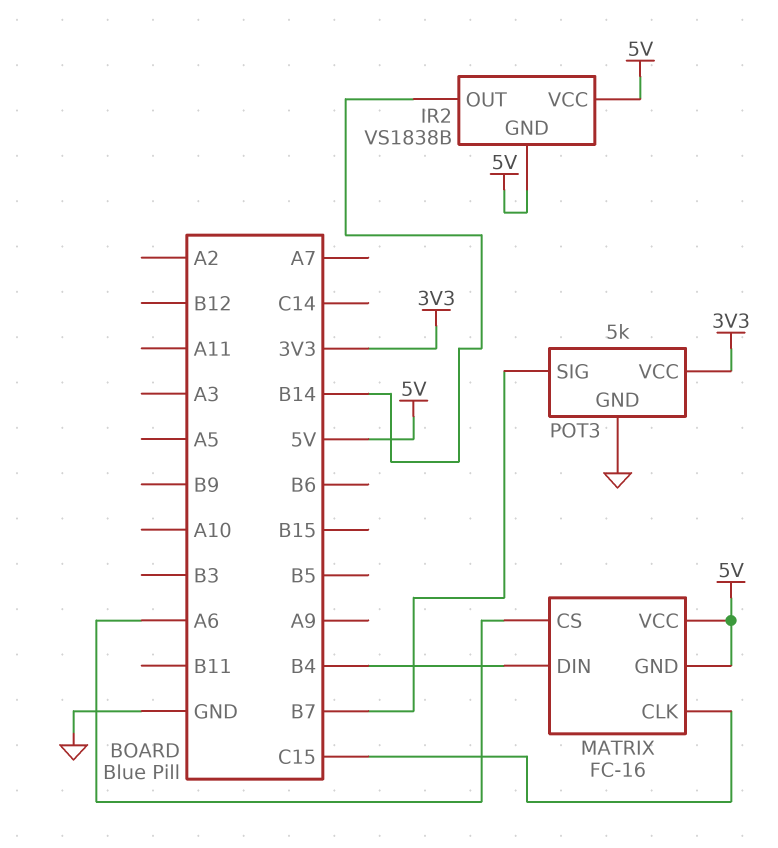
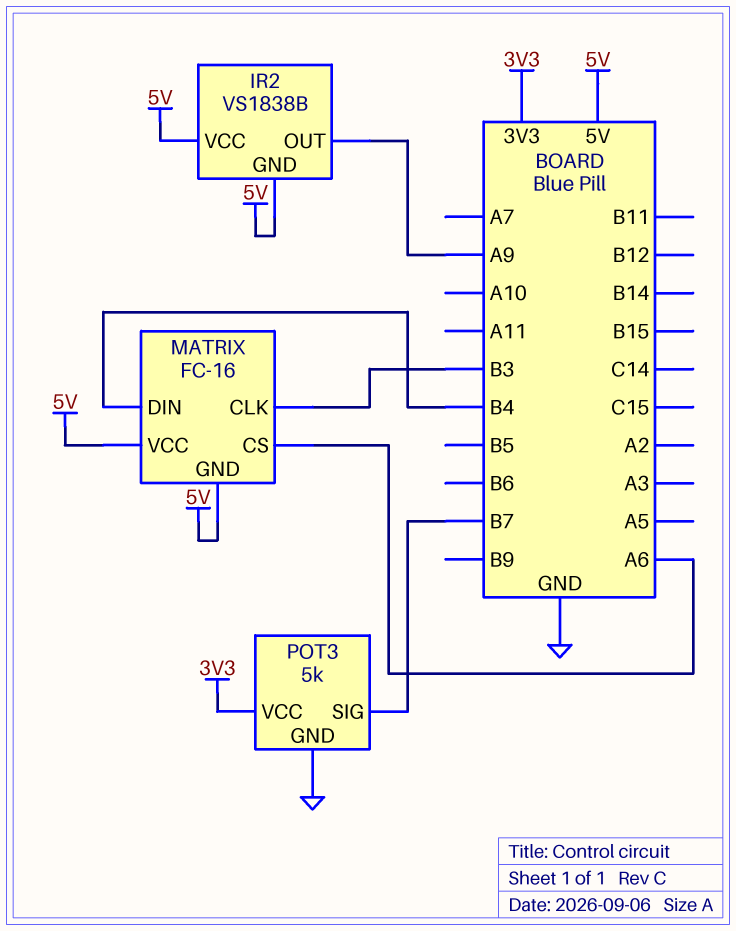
IR2 pin OUT: B14 -> A9
MATRIX pin CLK: C15 -> B3

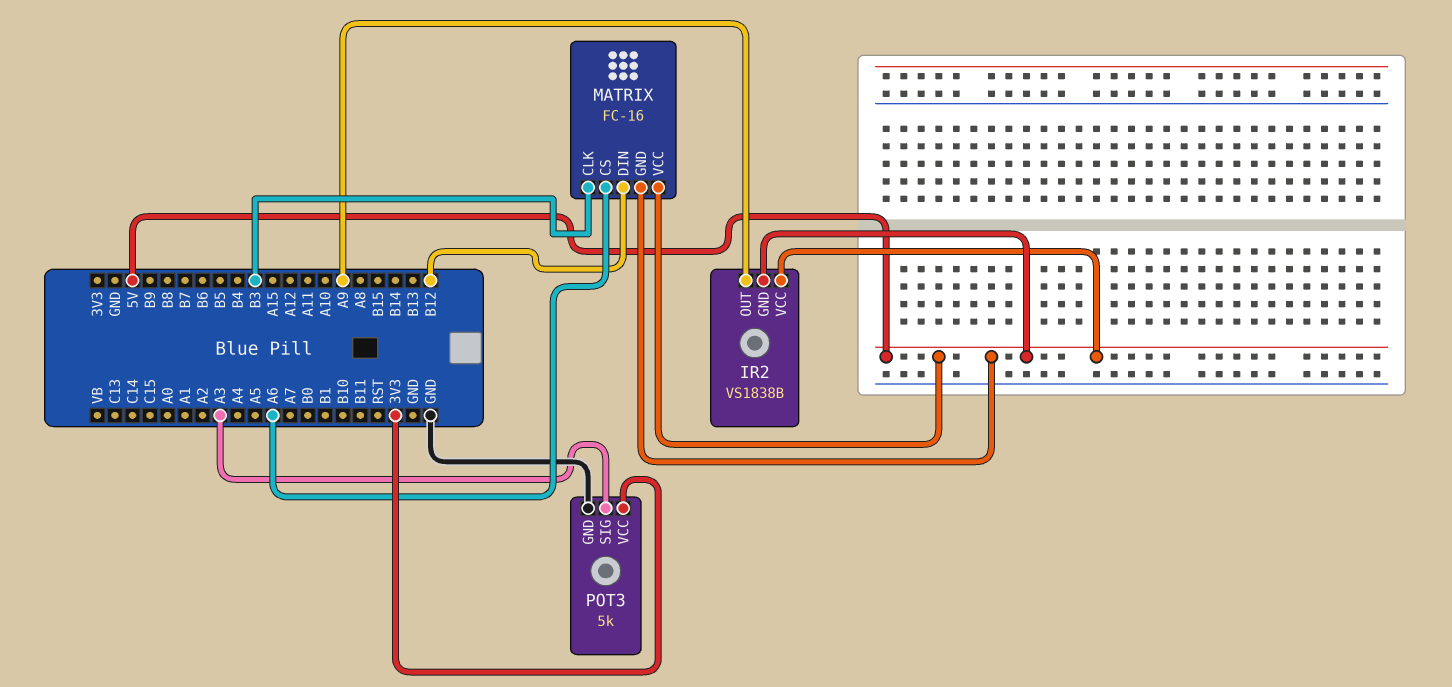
MATRIX pin DIN: B4 -> B12
POT3 pin SIG: B7 -> A3

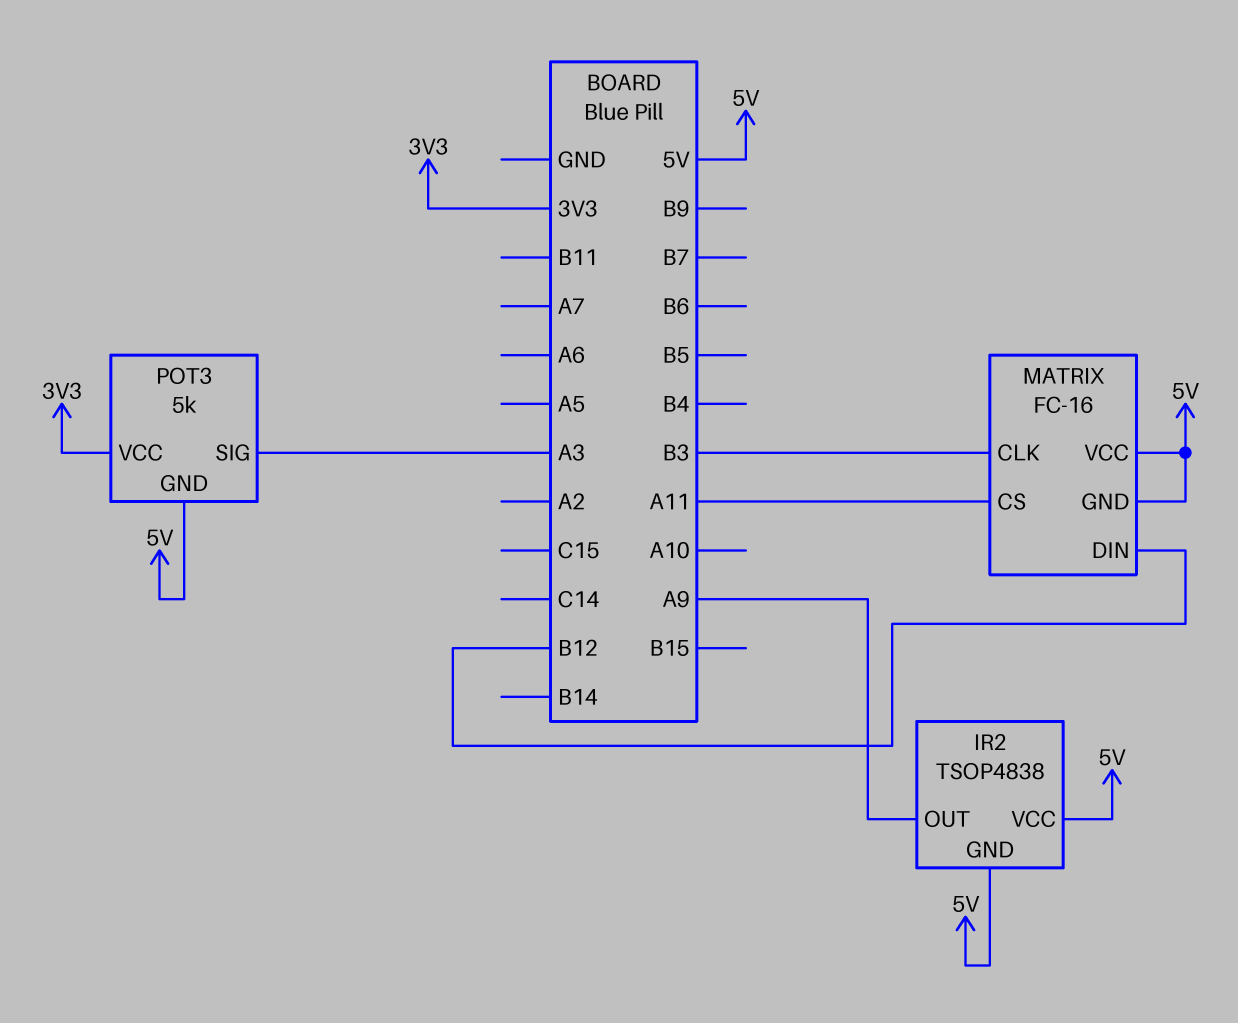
IR2: VS1838B -> TSOP4838
MATRIX pin CS: A6 -> A11
POT3 pin GND: GND -> 5V

